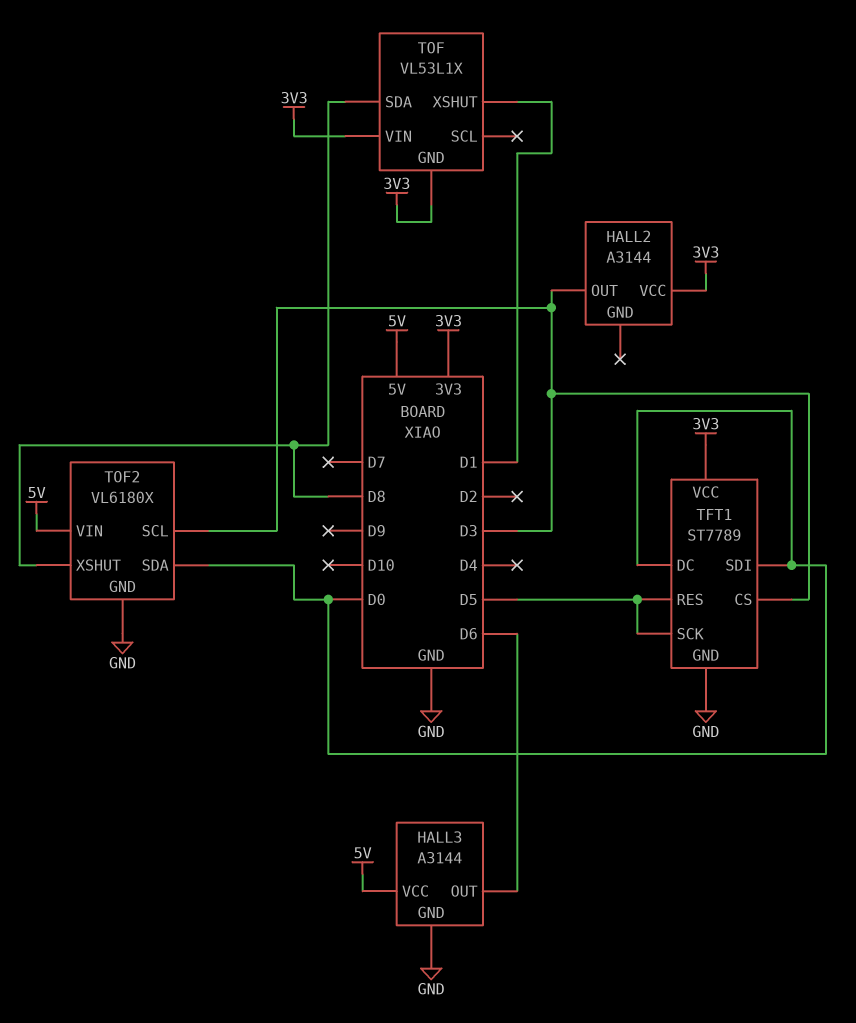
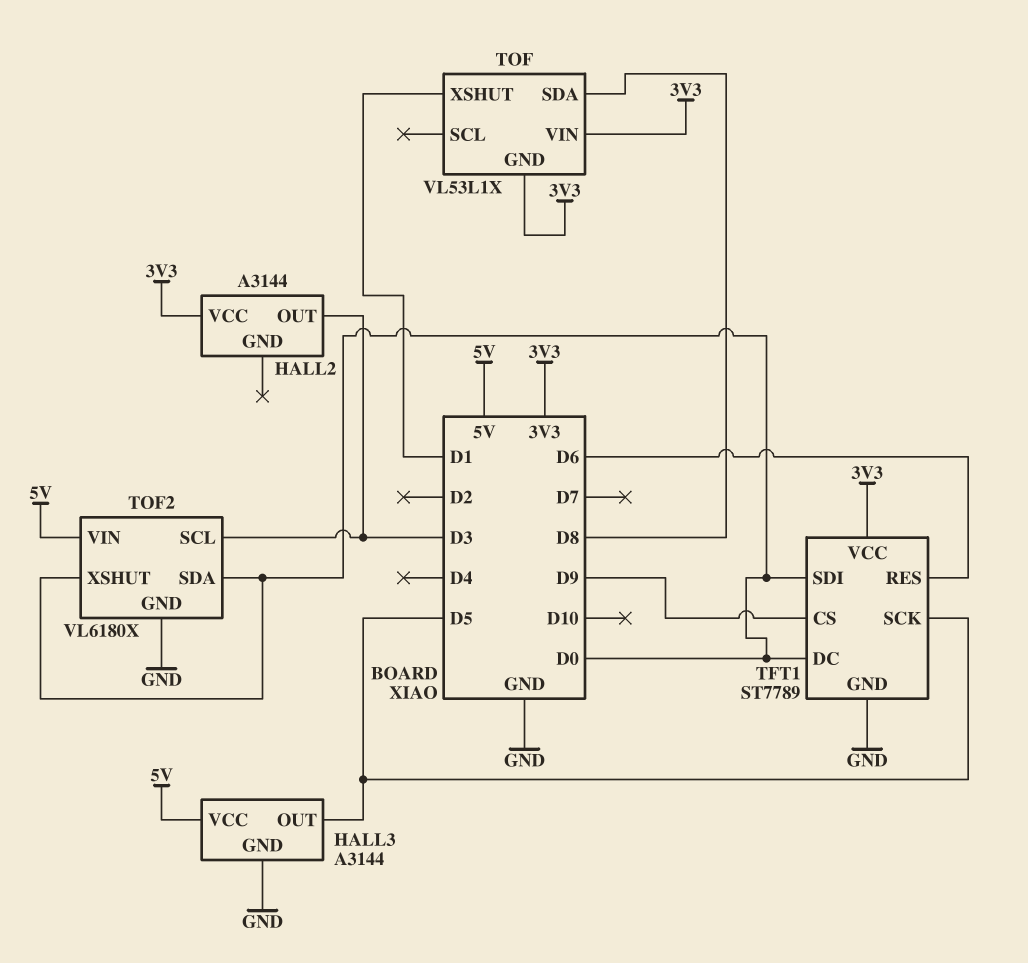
HALL3 pin OUT: D6 -> D5
TFT1 pin CS: D3 -> D9
TFT1 pin RES: D5 -> D6
TOF2 pin XSHUT: D8 -> D0

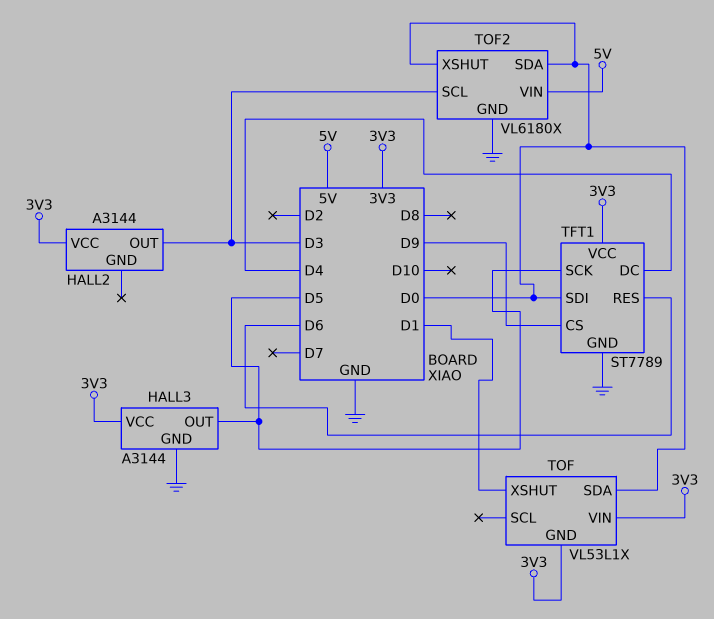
HALL3 pin VCC: 5V -> 3V3
TFT1 pin DC: D0 -> D4
TOF pin SDA: D8 -> D0

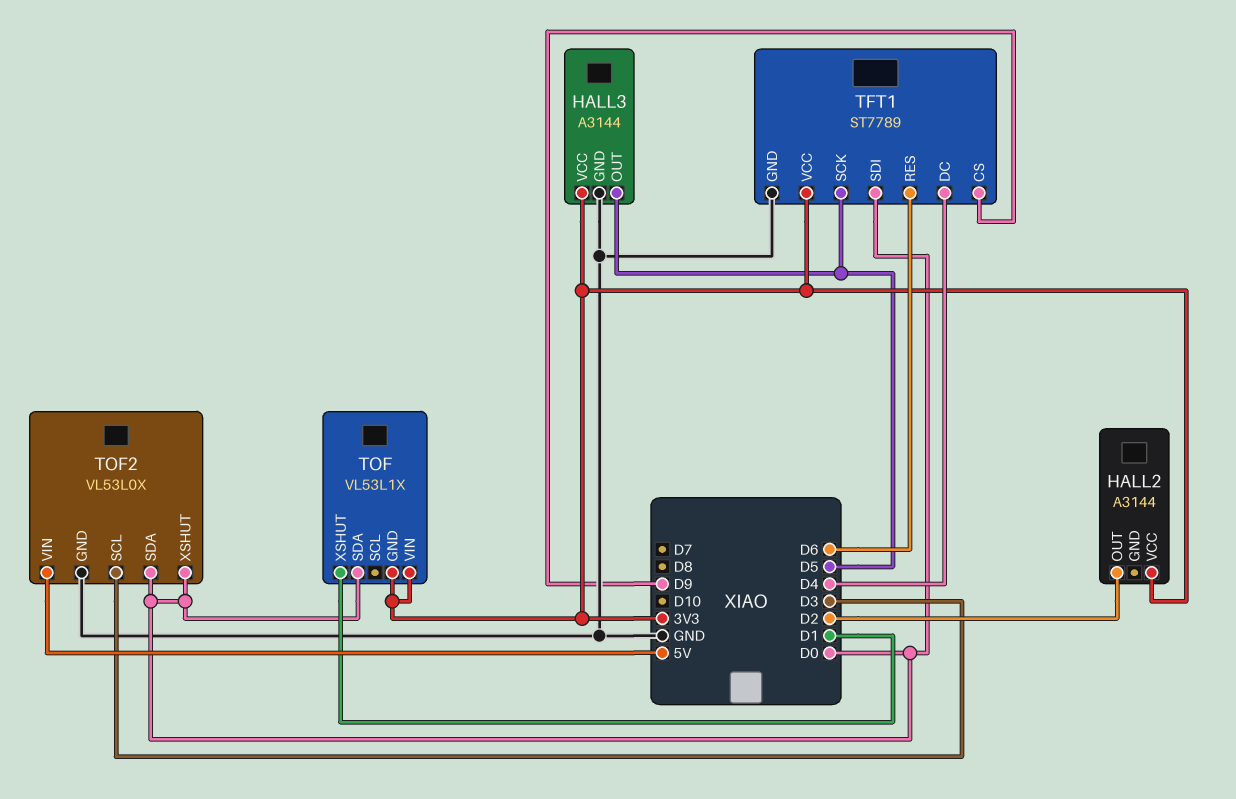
HALL2 pin OUT: D3 -> D2
TOF2: VL6180X -> VL53L0X

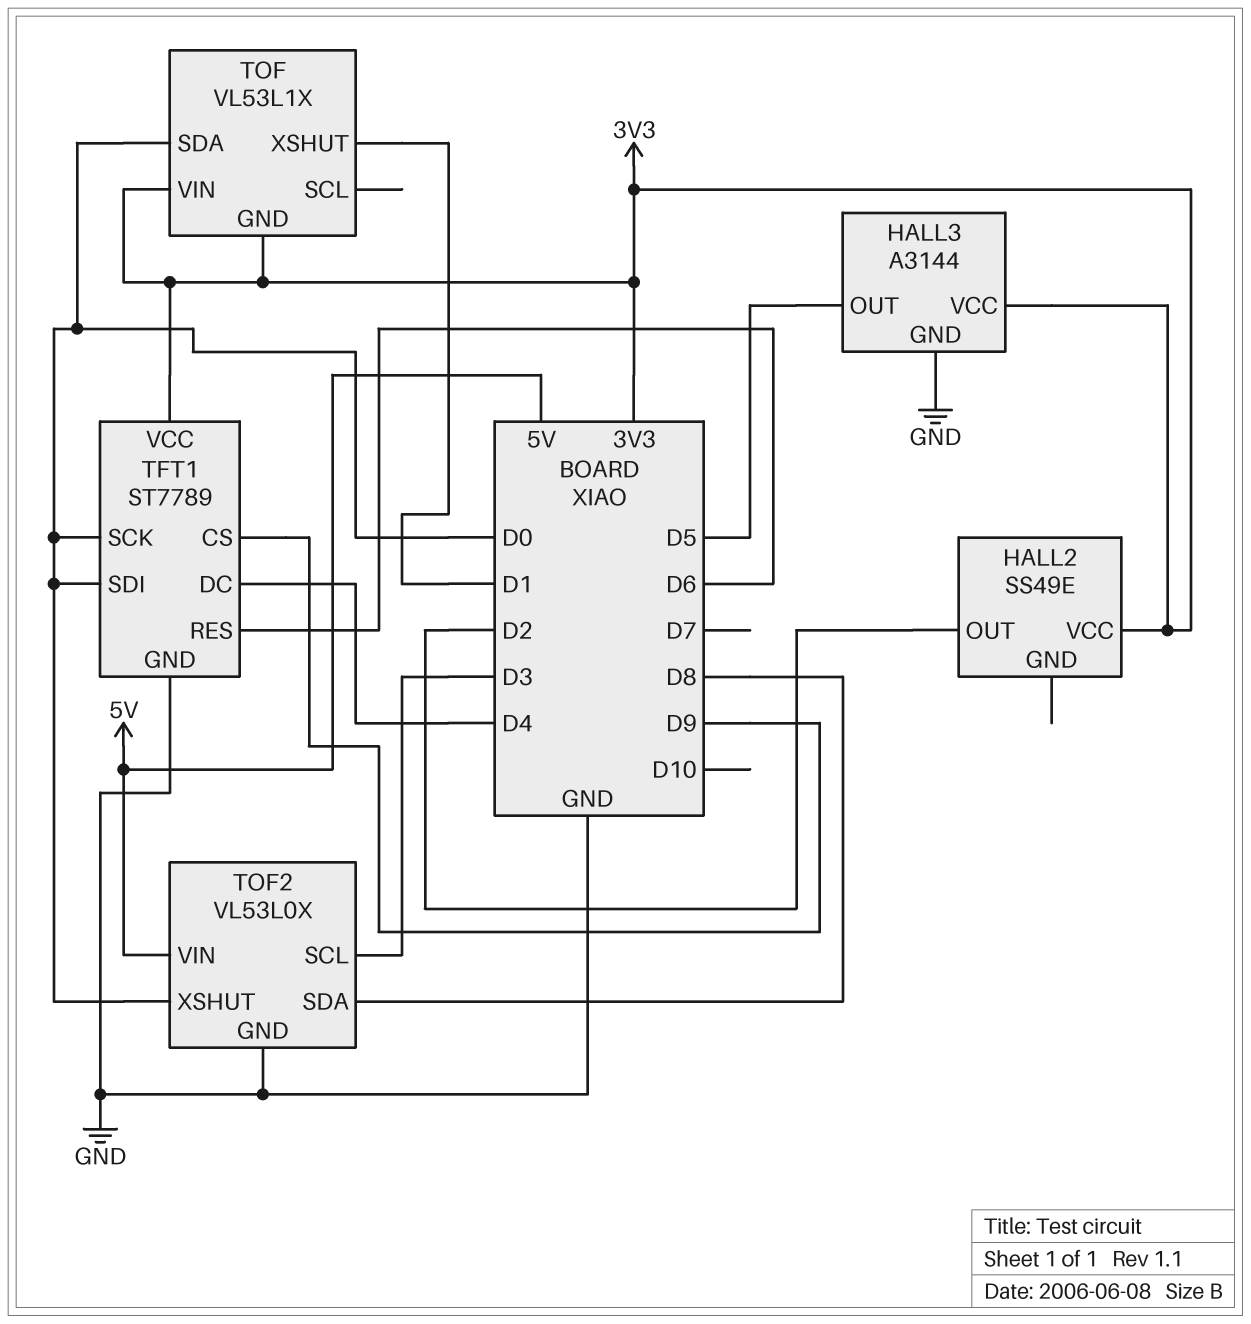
HALL2: A3144 -> SS49E
TFT1 pin SCK: D5 -> D0
TOF2 pin SDA: D0 -> D8

